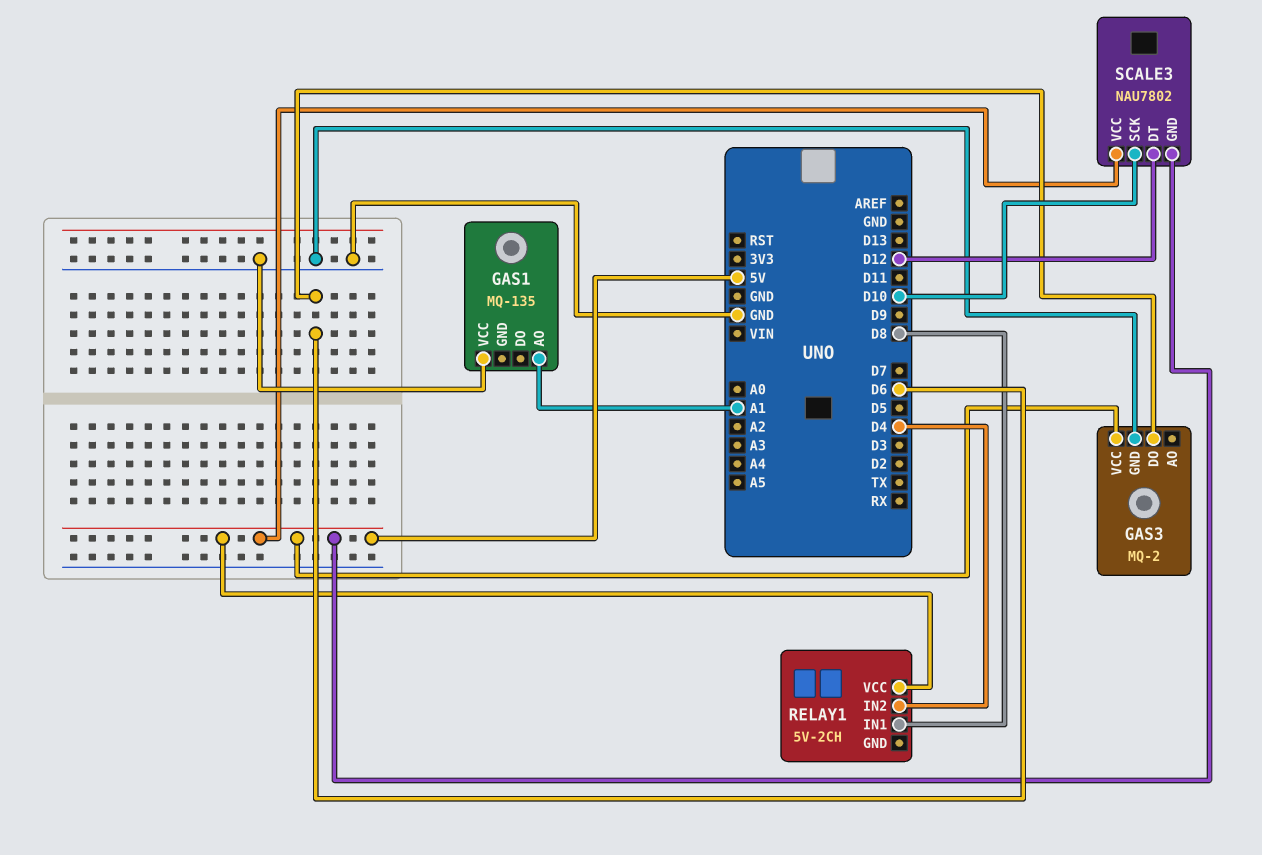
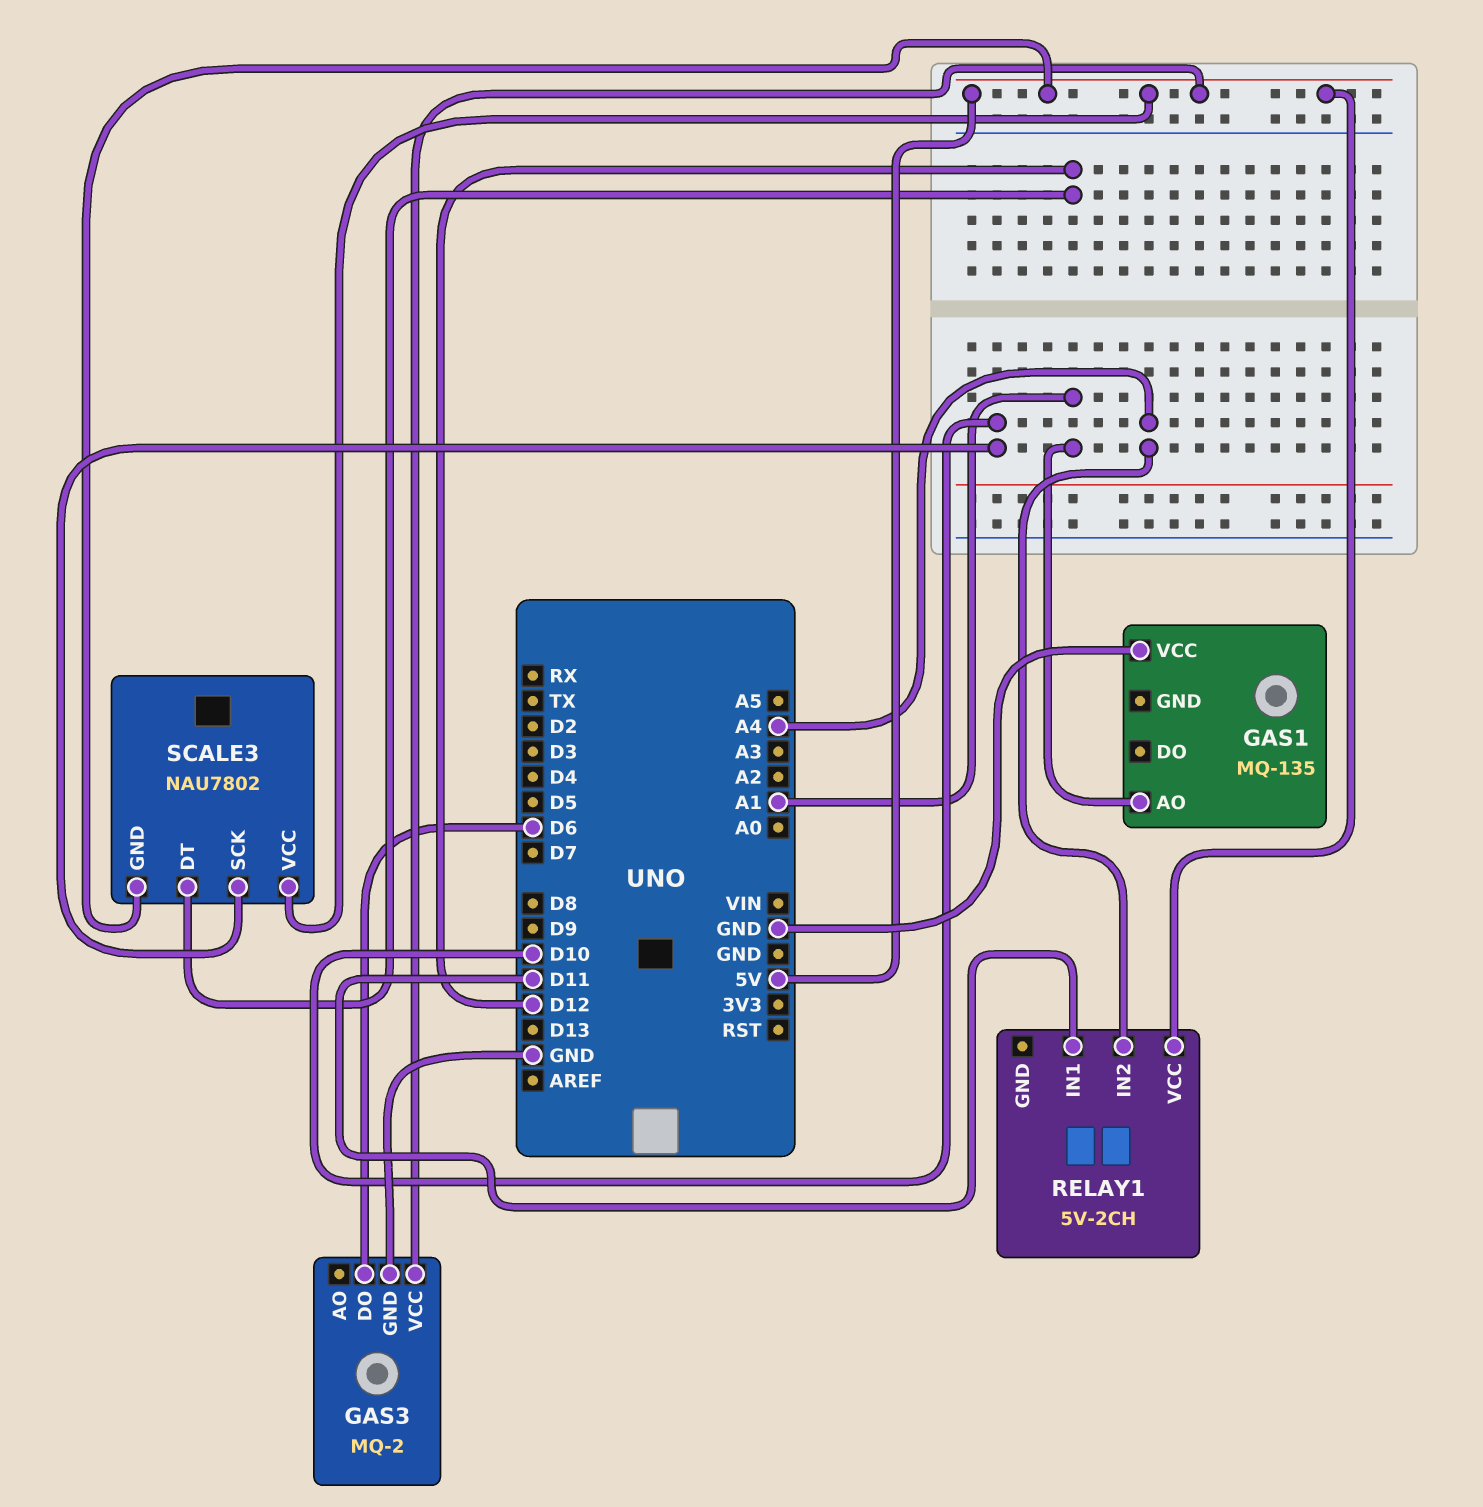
RELAY1 pin IN1: D8 -> D11
RELAY1 pin IN2: D4 -> A4

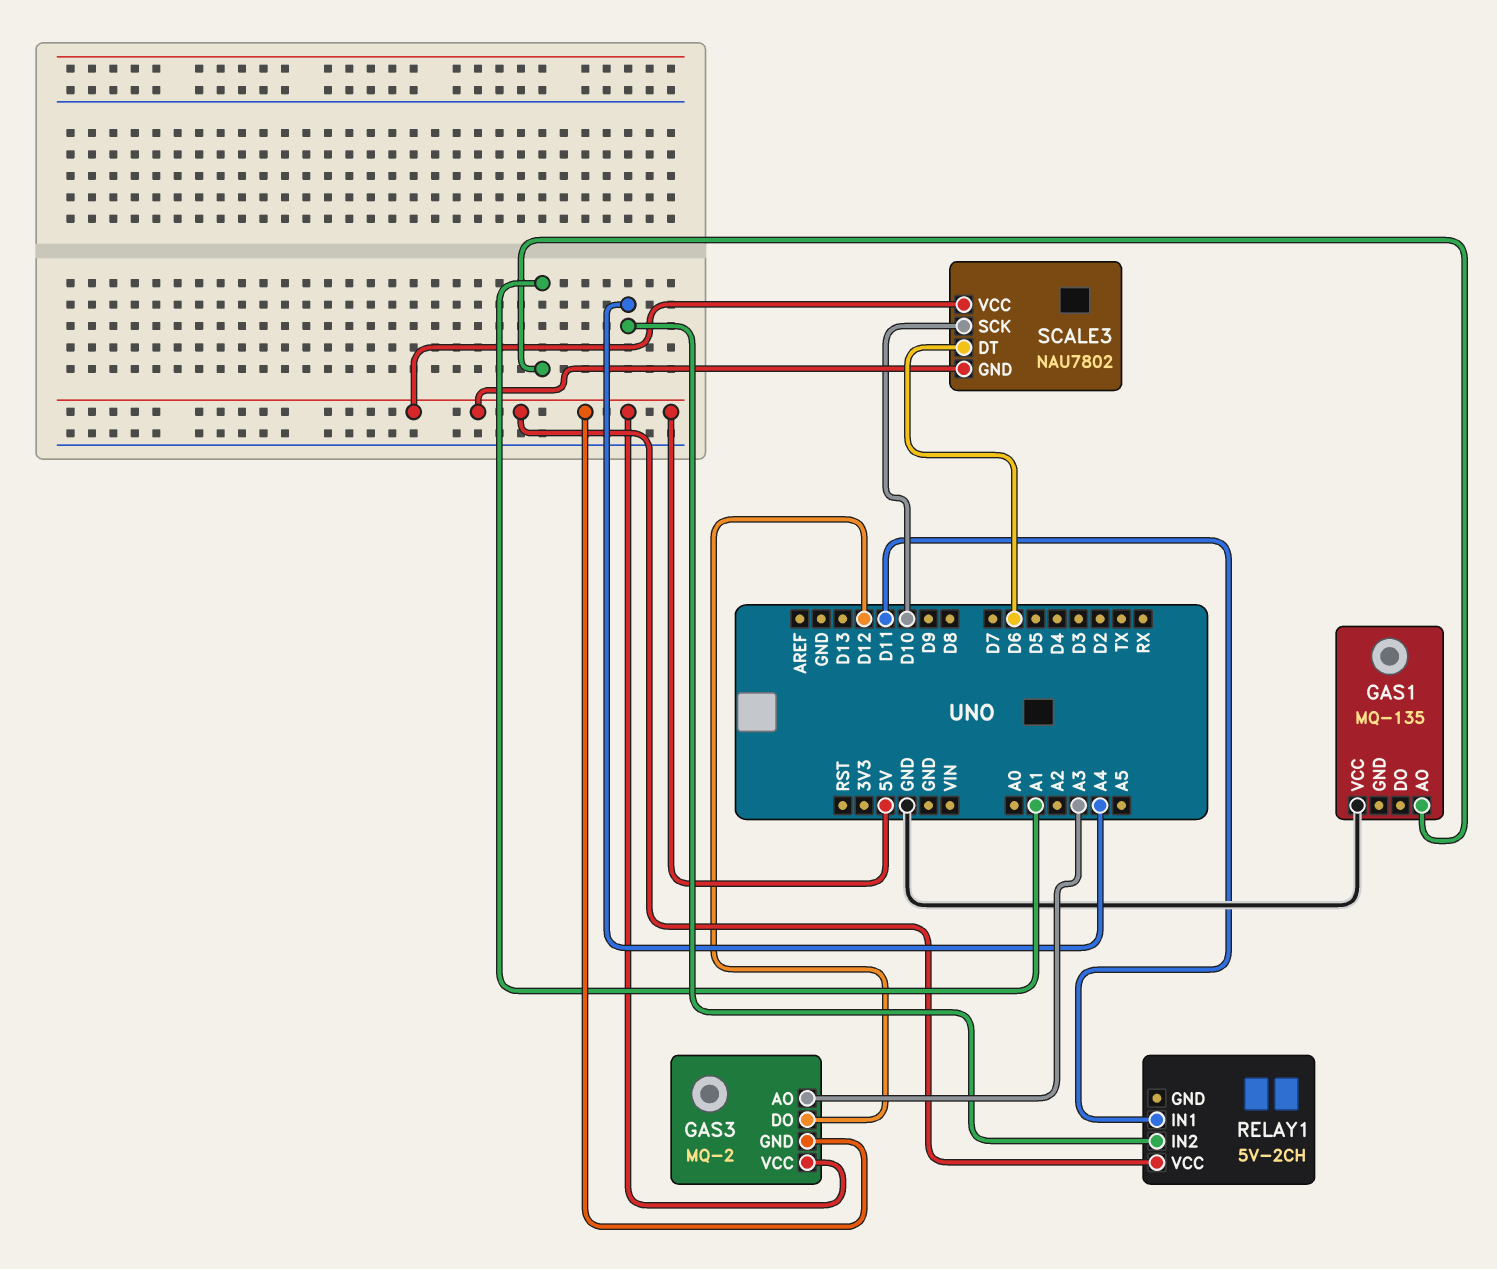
GAS3 pin AO: none -> A3
GAS3 pin DO: D6 -> D12
GAS3 pin GND: GND -> 5V
SCALE3 pin DT: D12 -> D6

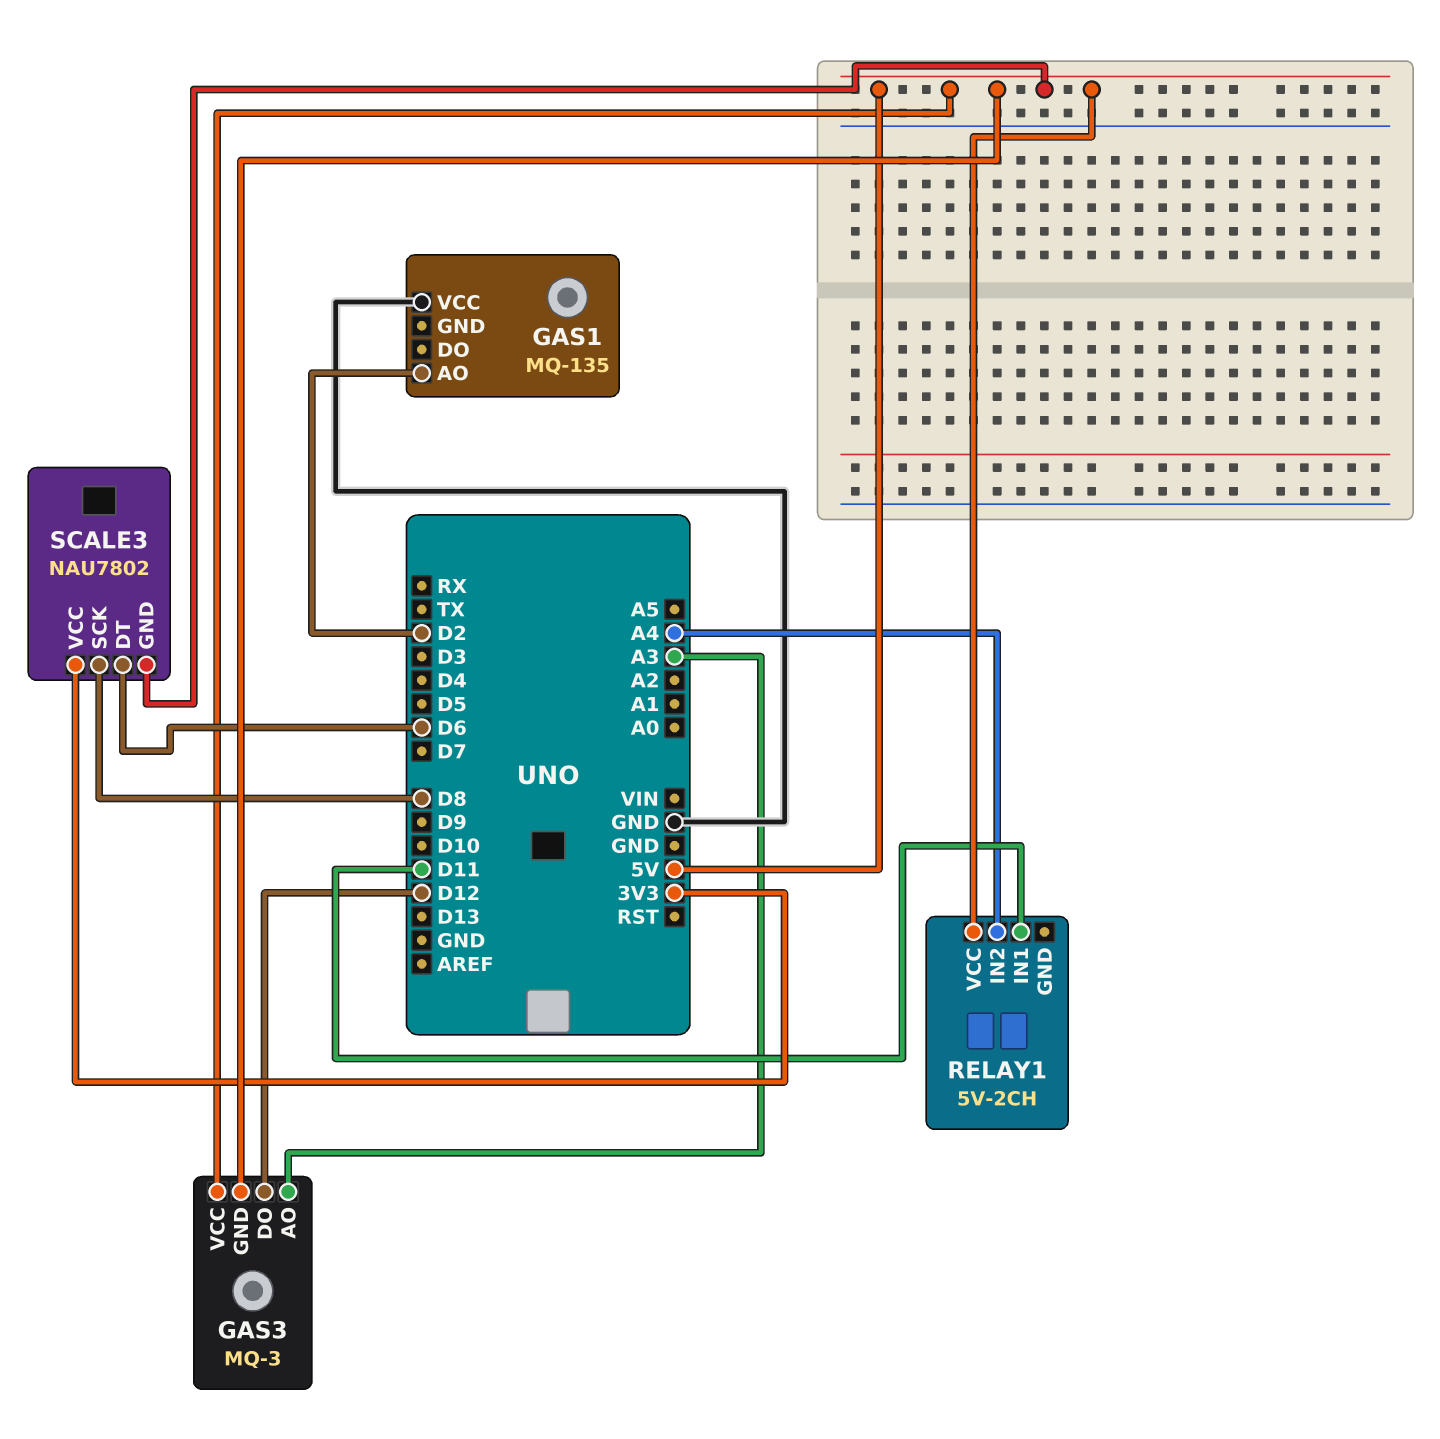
GAS1 pin AO: A1 -> D2
GAS3: MQ-2 -> MQ-3
SCALE3 pin SCK: D10 -> D8
SCALE3 pin VCC: 5V -> 3V3

